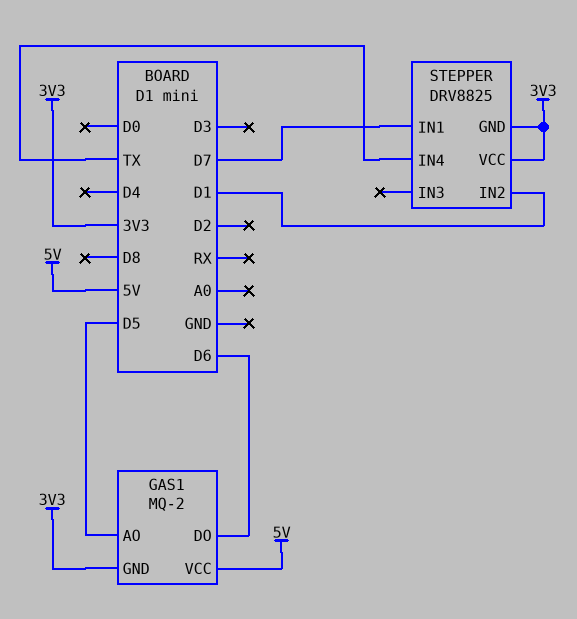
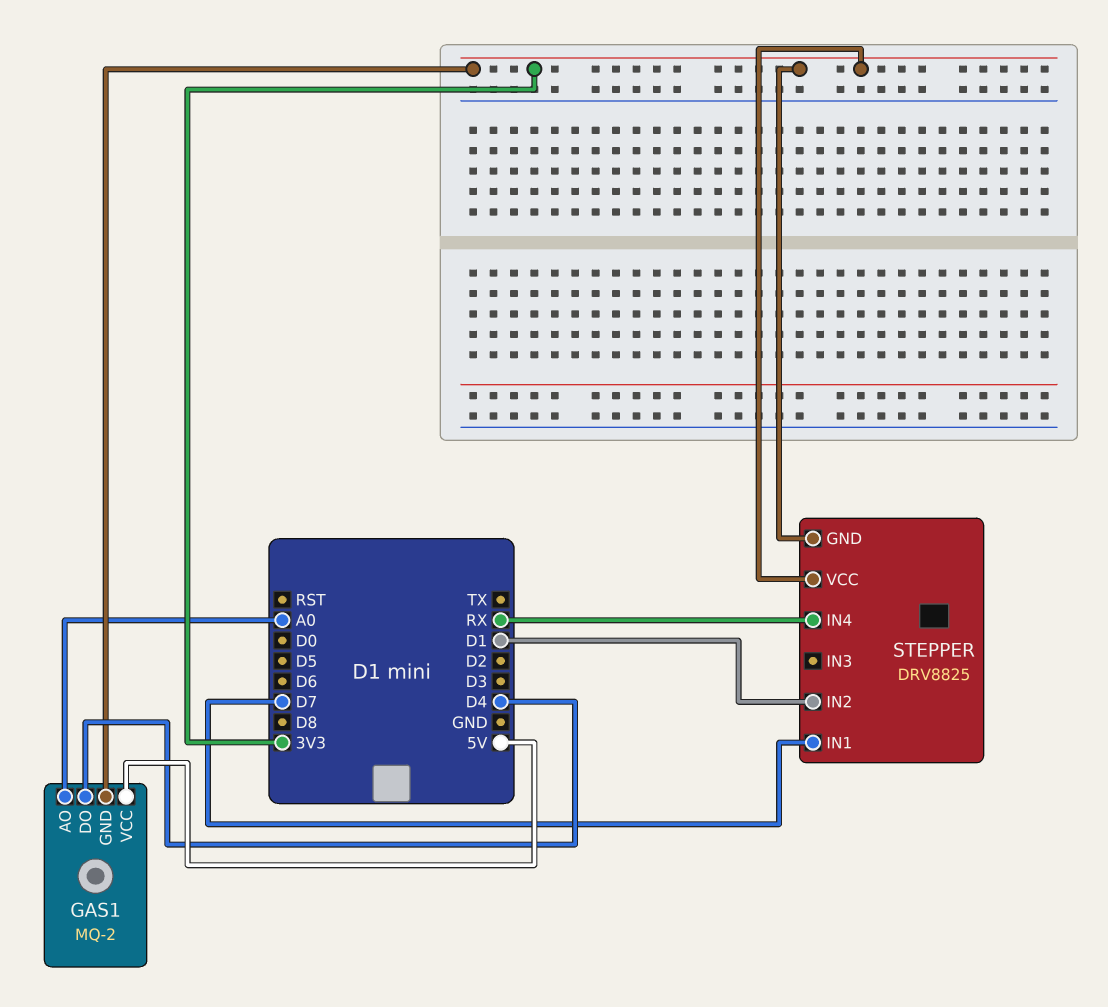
GAS1 pin AO: D5 -> A0
GAS1 pin DO: D6 -> D4
STEPPER pin IN4: TX -> RX

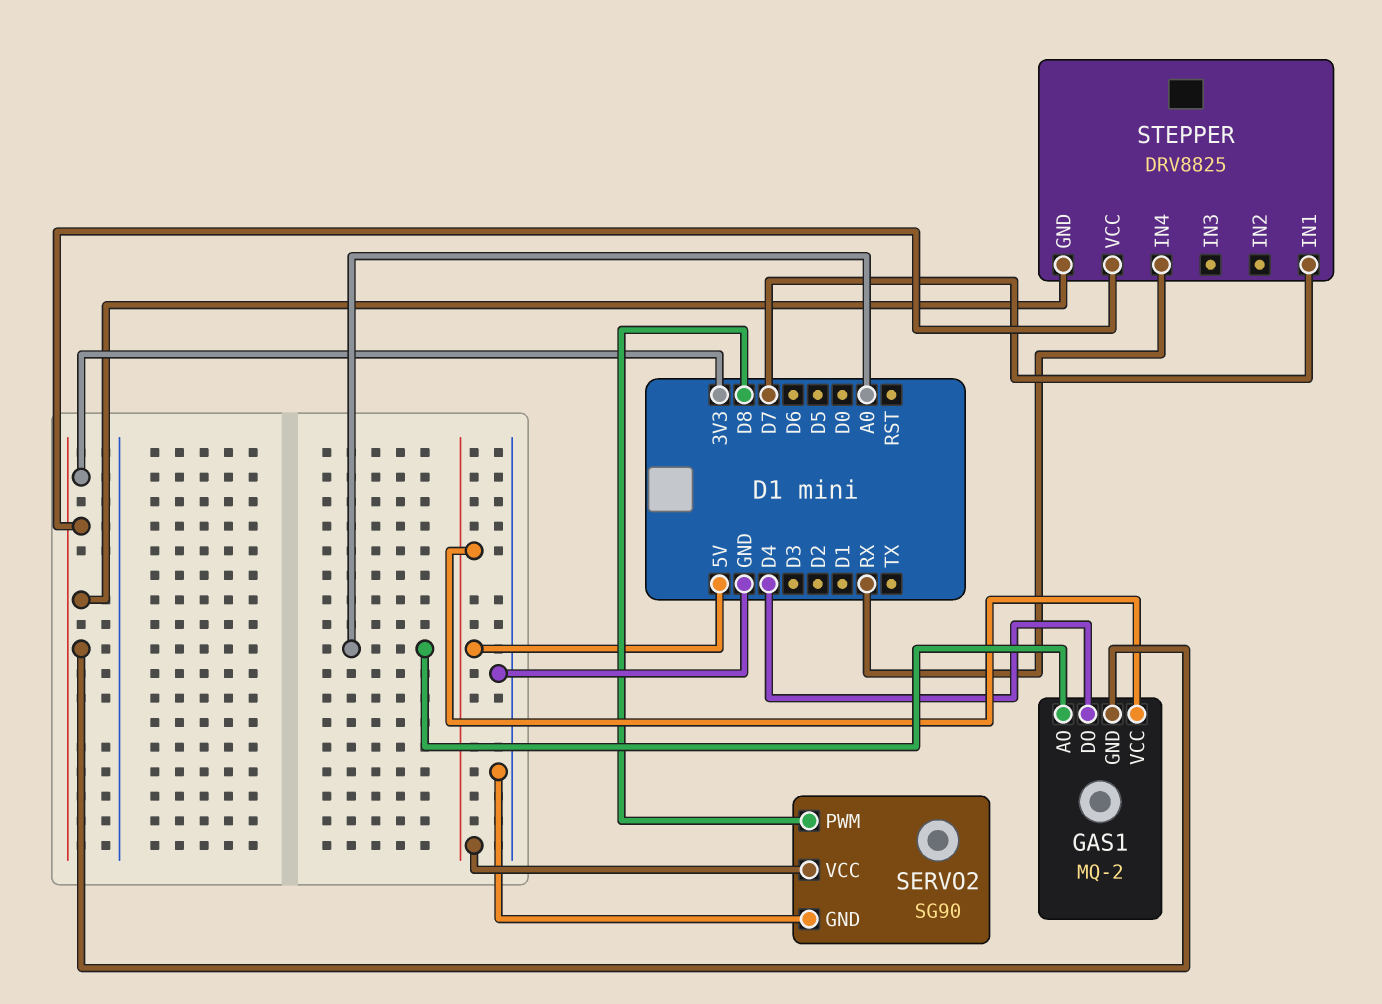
SERVO2: none -> SG90
SERVO2 pin GND: none -> GND
SERVO2 pin PWM: none -> D8
SERVO2 pin VCC: none -> 5V
STEPPER pin IN2: D1 -> none

